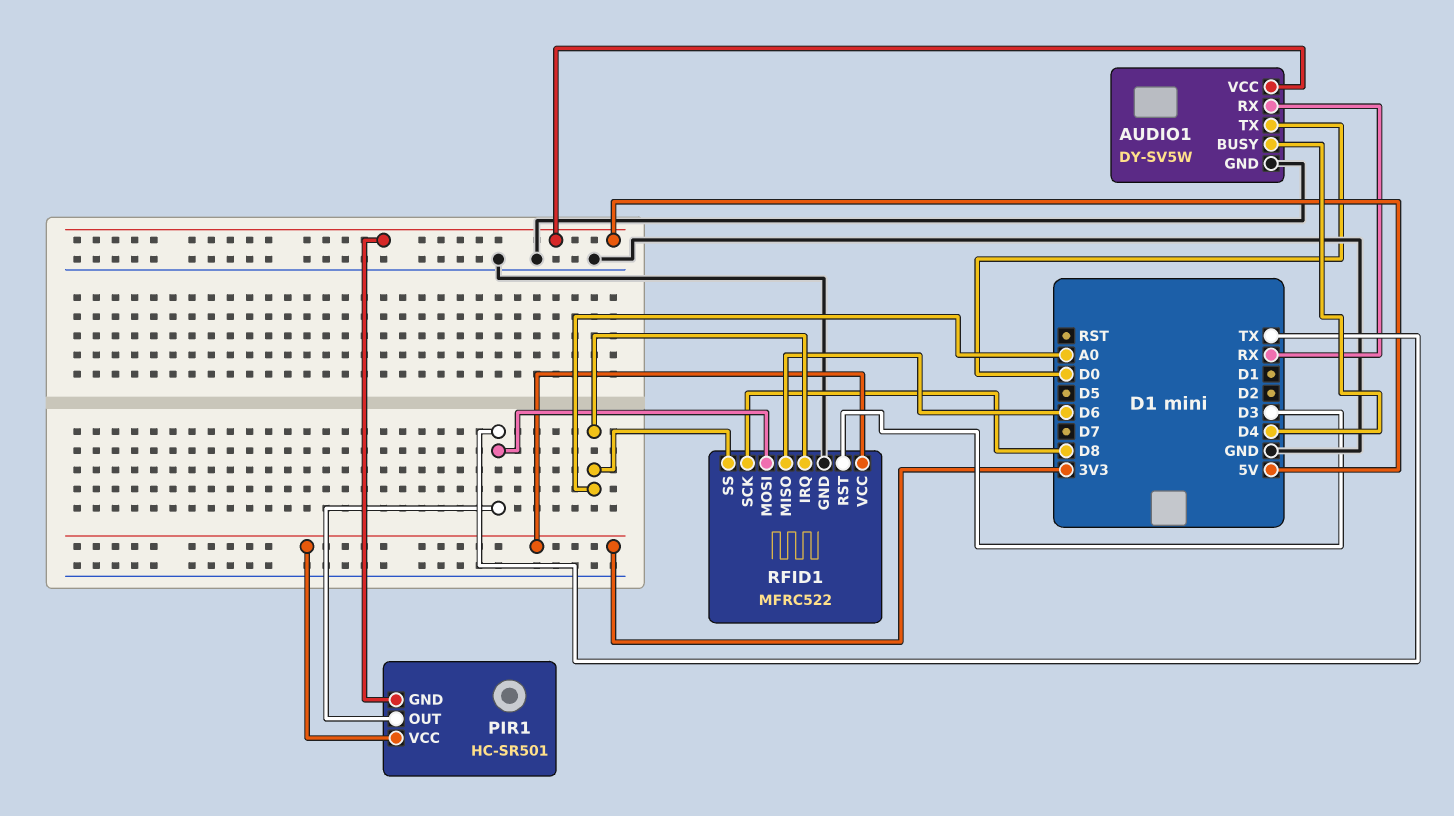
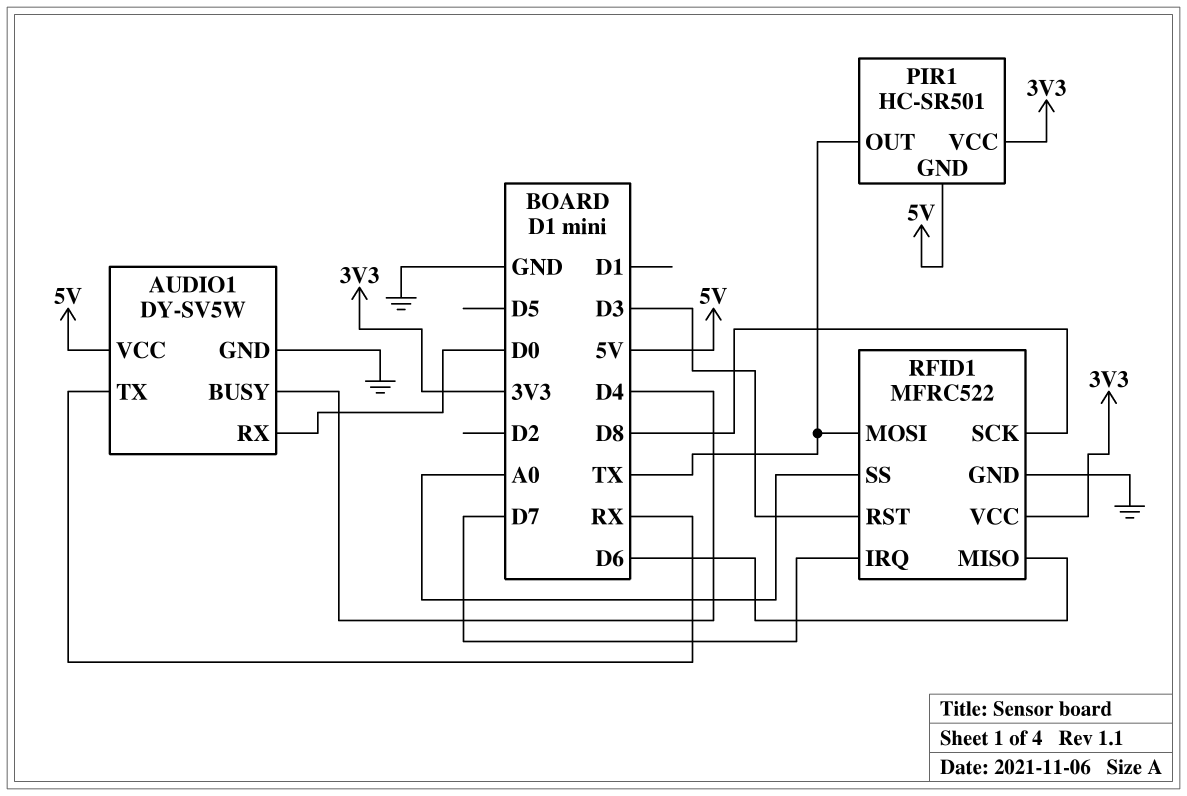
AUDIO1 pin RX: RX -> D0
AUDIO1 pin TX: D0 -> RX
RFID1 pin IRQ: A0 -> D7

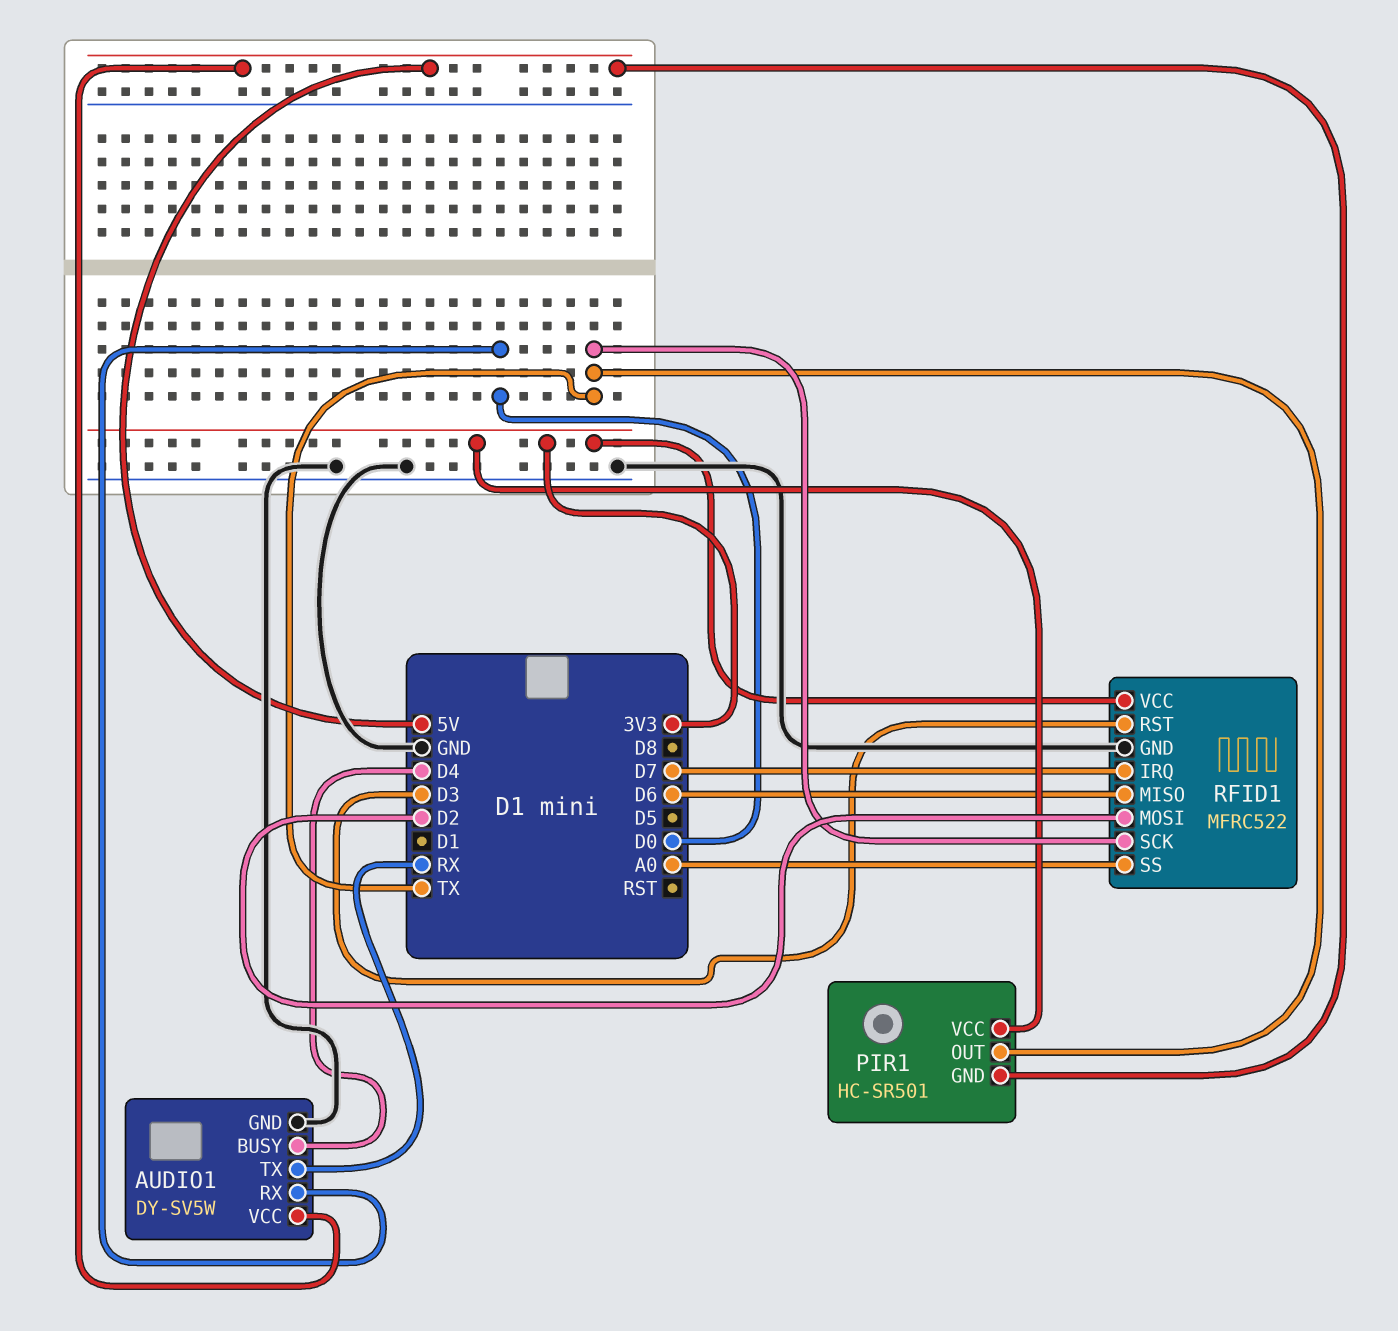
RFID1 pin MOSI: TX -> D2
RFID1 pin SCK: D8 -> TX

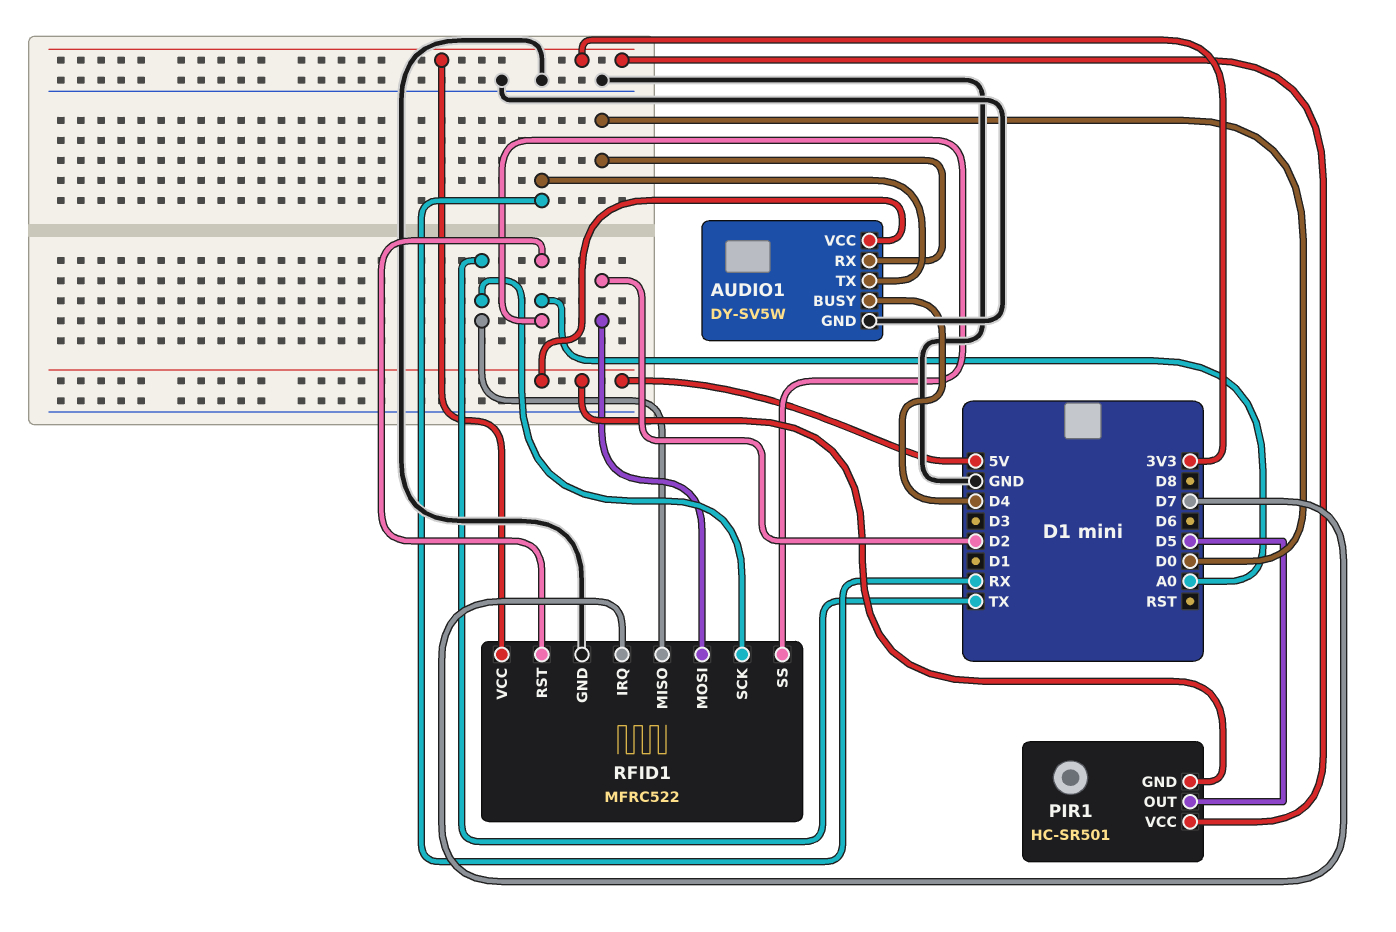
PIR1 pin OUT: TX -> D5
RFID1 pin MISO: D6 -> TX
RFID1 pin RST: D3 -> A0

